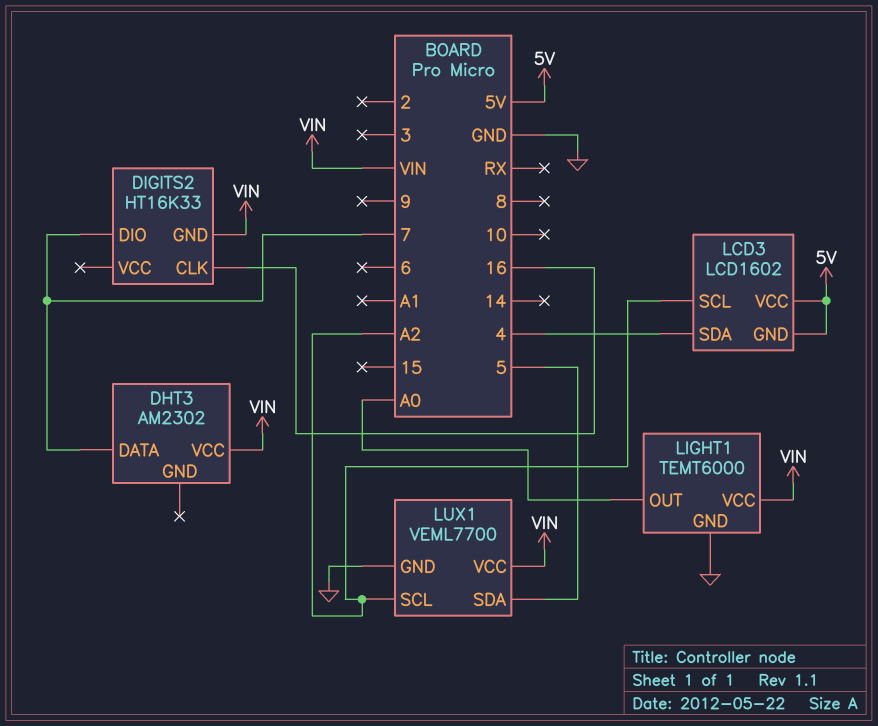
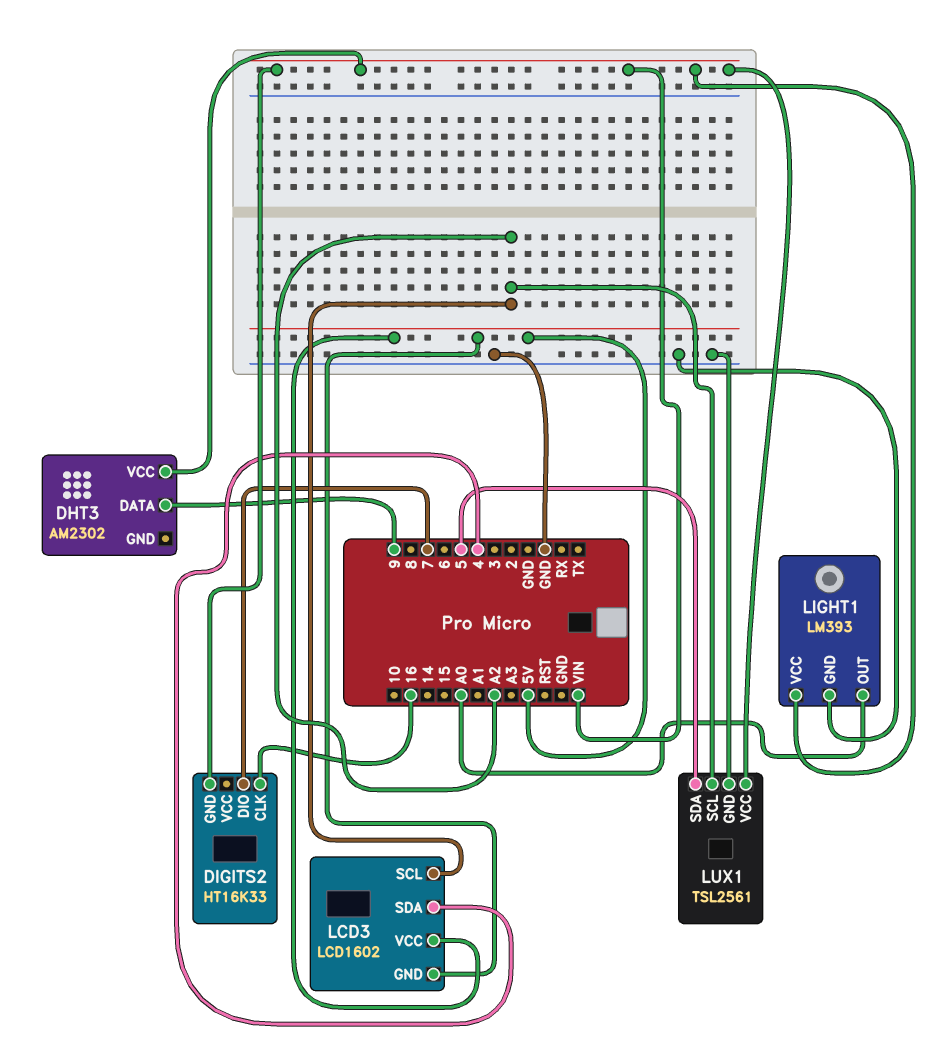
DHT3 pin DATA: 7 -> 9
LIGHT1: TEMT6000 -> LM393
LUX1: VEML7700 -> TSL2561

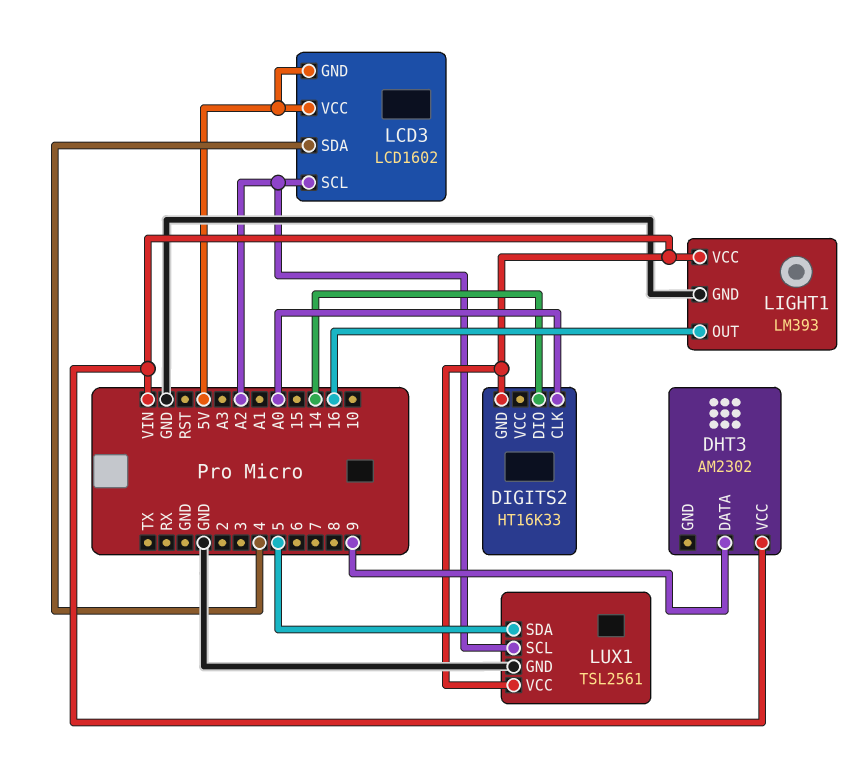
DIGITS2 pin CLK: 16 -> A0
DIGITS2 pin DIO: 7 -> 14
LIGHT1 pin OUT: A0 -> 16

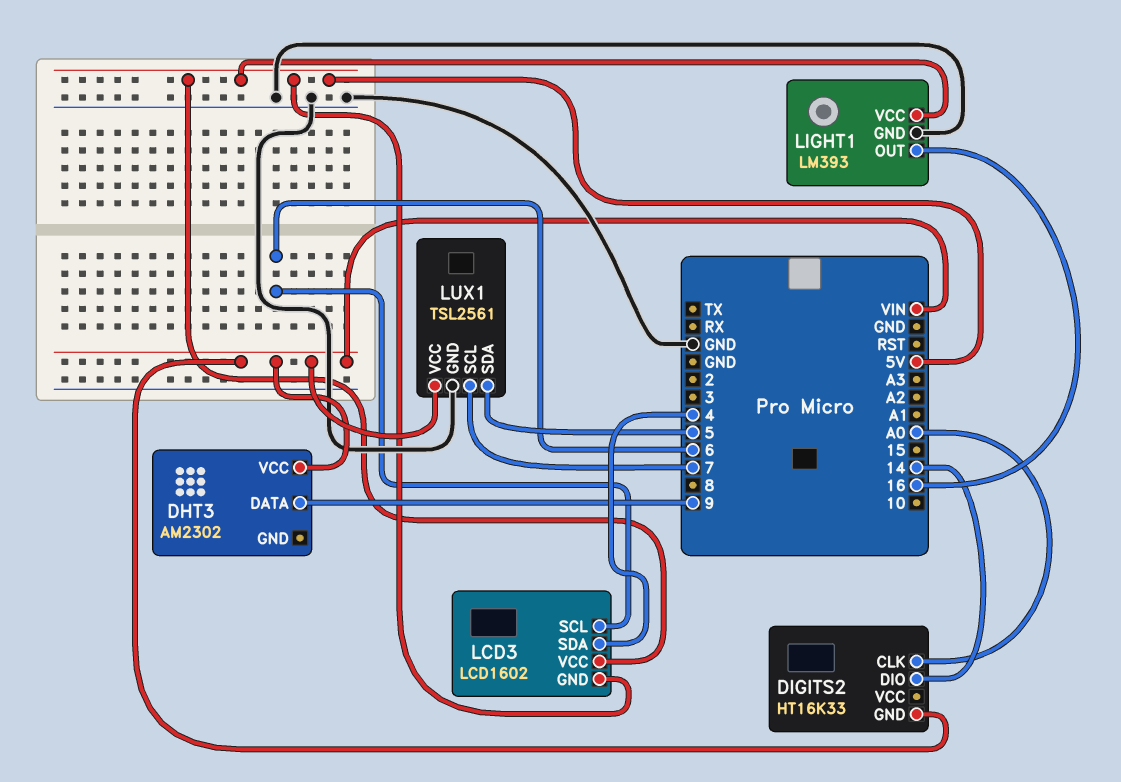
LCD3 pin SCL: A2 -> 6
LIGHT1 pin VCC: VIN -> 5V
LUX1 pin SCL: A2 -> 7

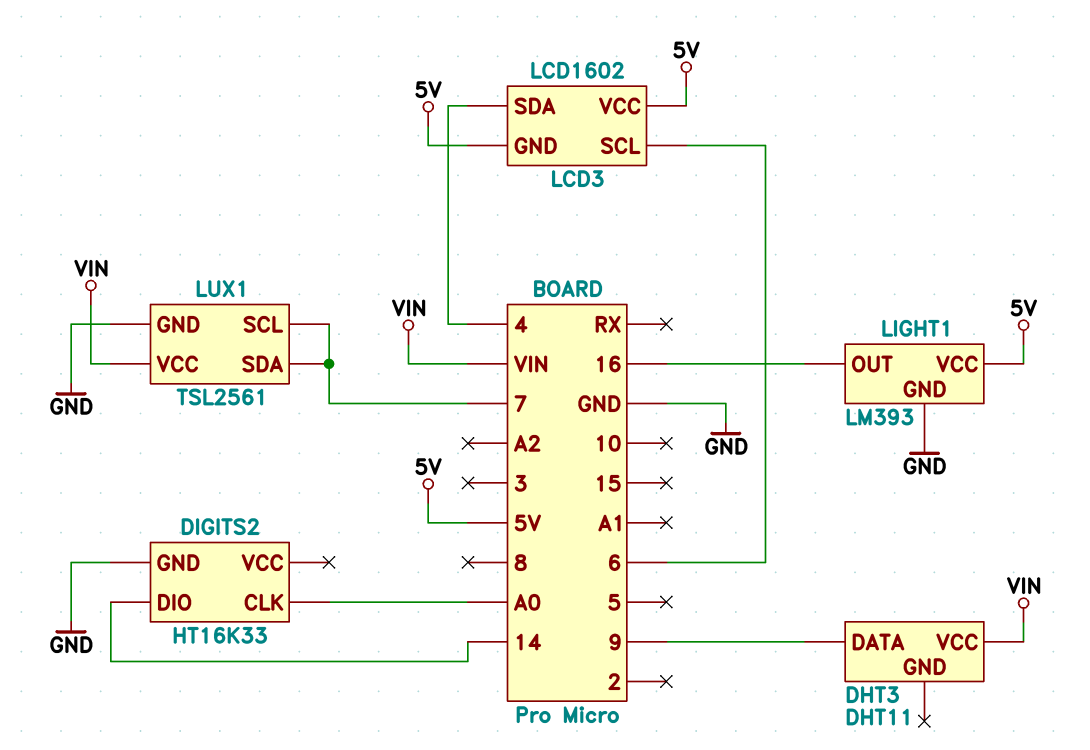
DHT3: AM2302 -> DHT11
DIGITS2 pin GND: VIN -> GND
LUX1 pin SDA: 5 -> 7

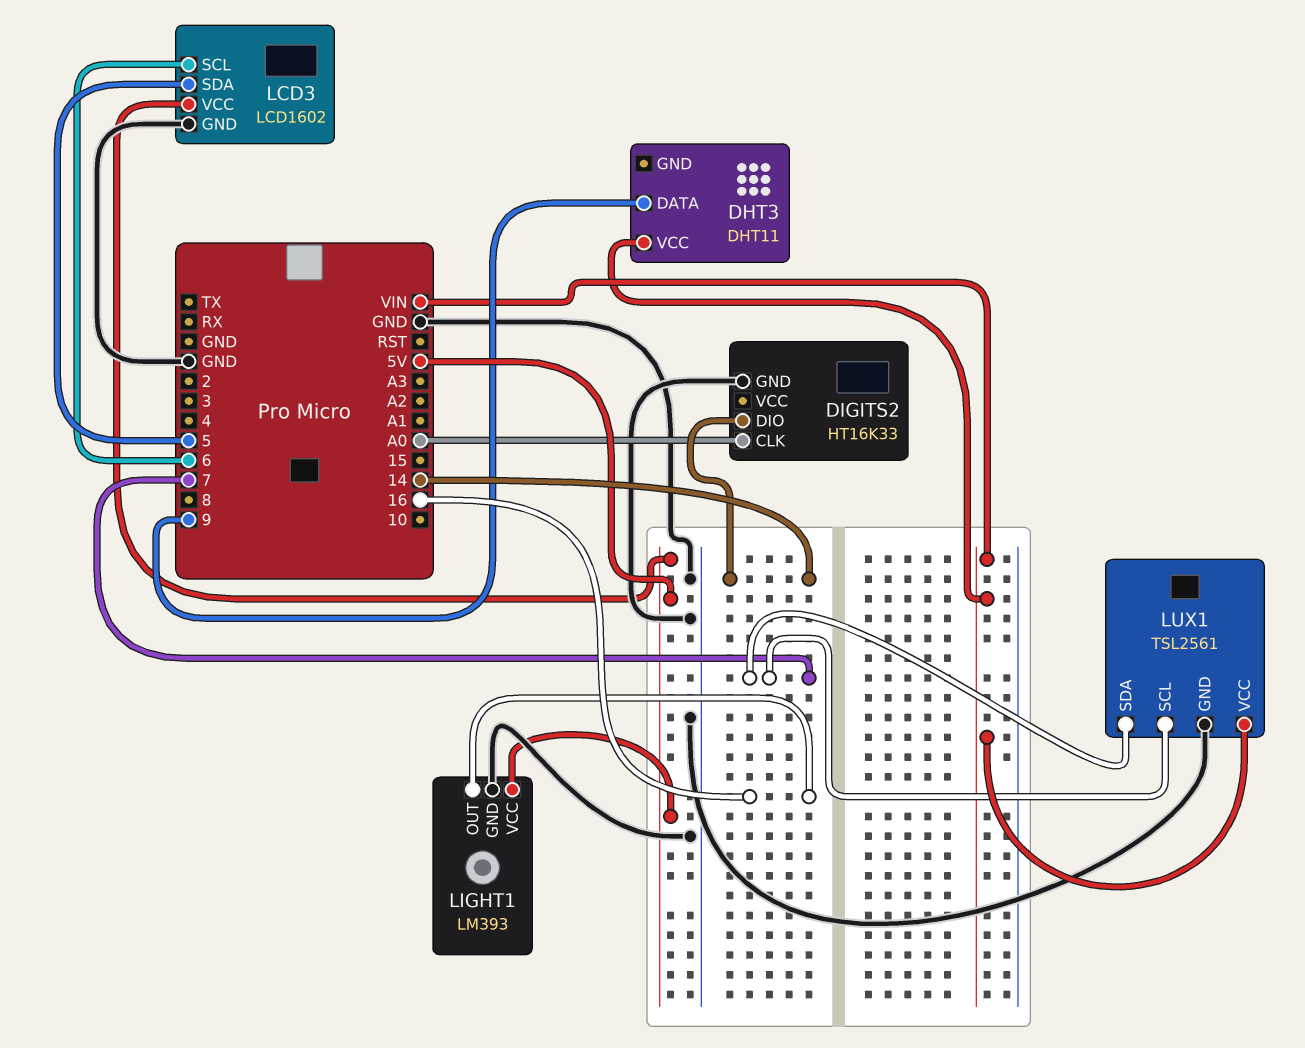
LCD3 pin GND: 5V -> GND
LCD3 pin SDA: 4 -> 5

